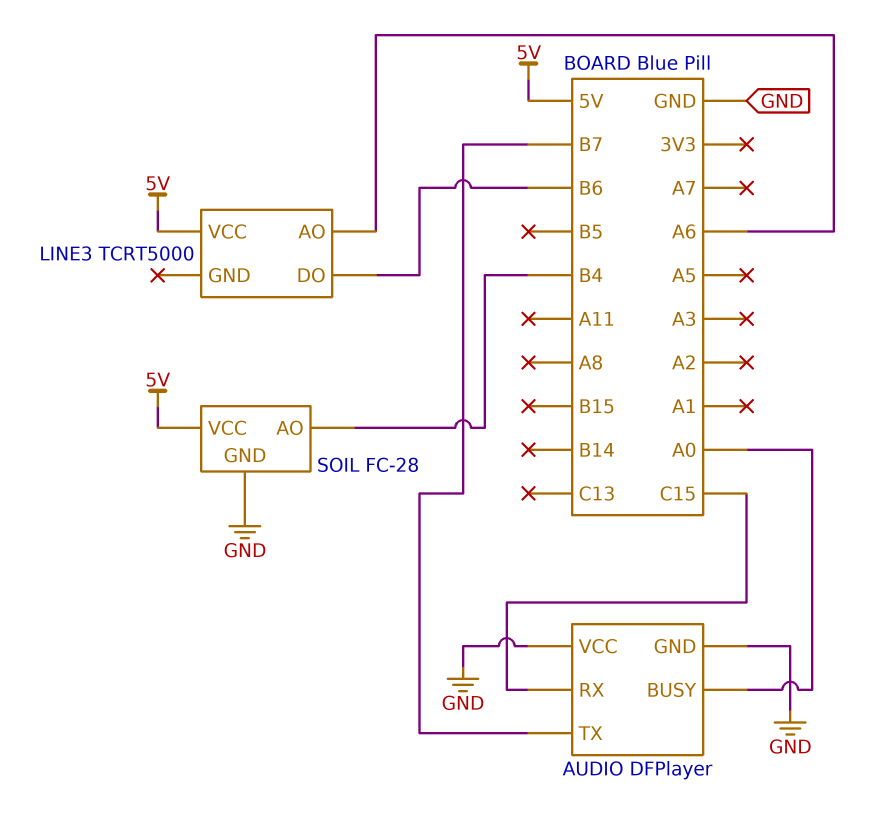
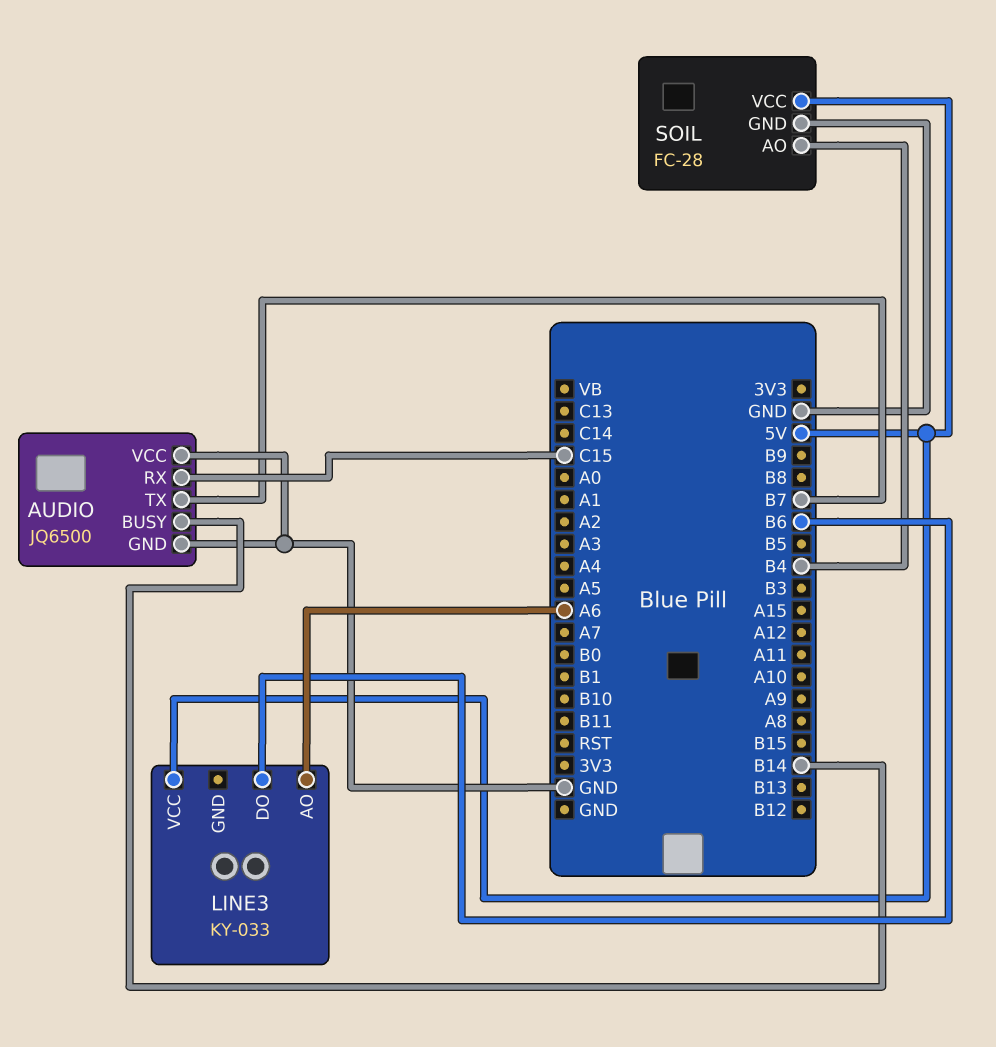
AUDIO: DFPlayer -> JQ6500
AUDIO pin BUSY: A0 -> B14
LINE3: TCRT5000 -> KY-033

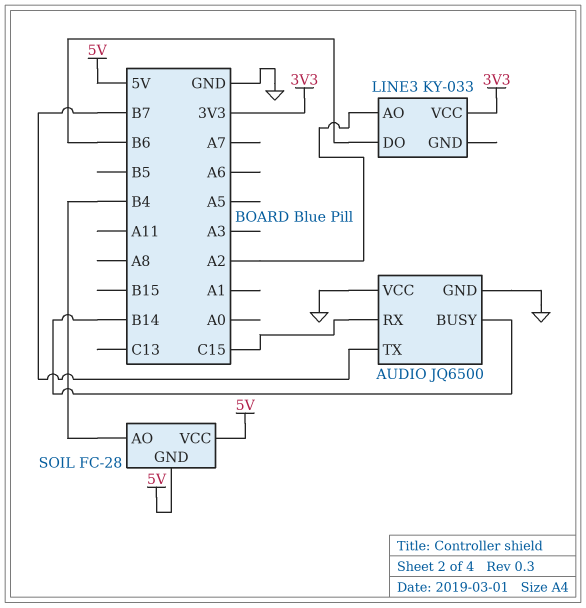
LINE3 pin AO: A6 -> A2
LINE3 pin VCC: 5V -> 3V3
SOIL pin GND: GND -> 5V

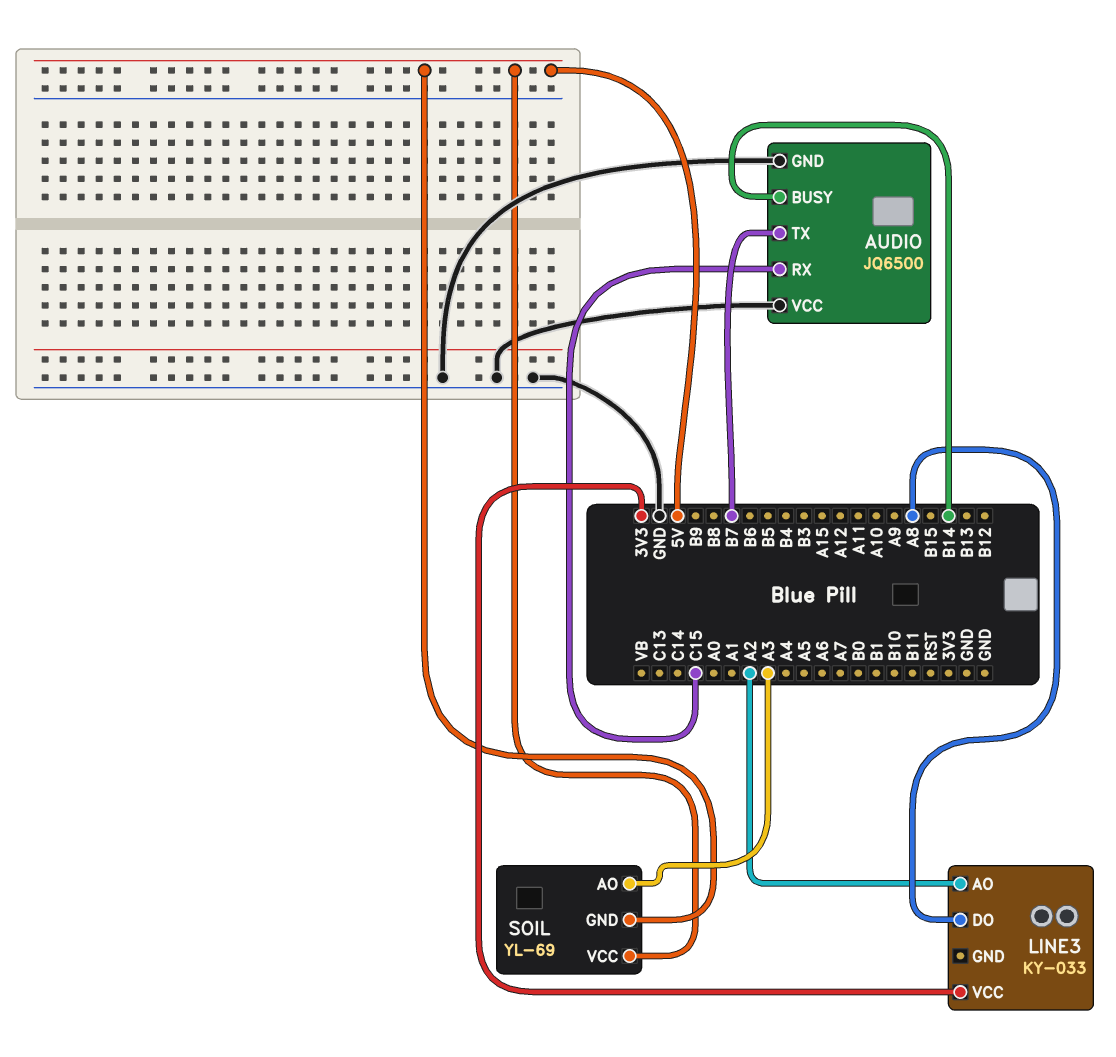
LINE3 pin DO: B6 -> A8
SOIL: FC-28 -> YL-69
SOIL pin AO: B4 -> A3

